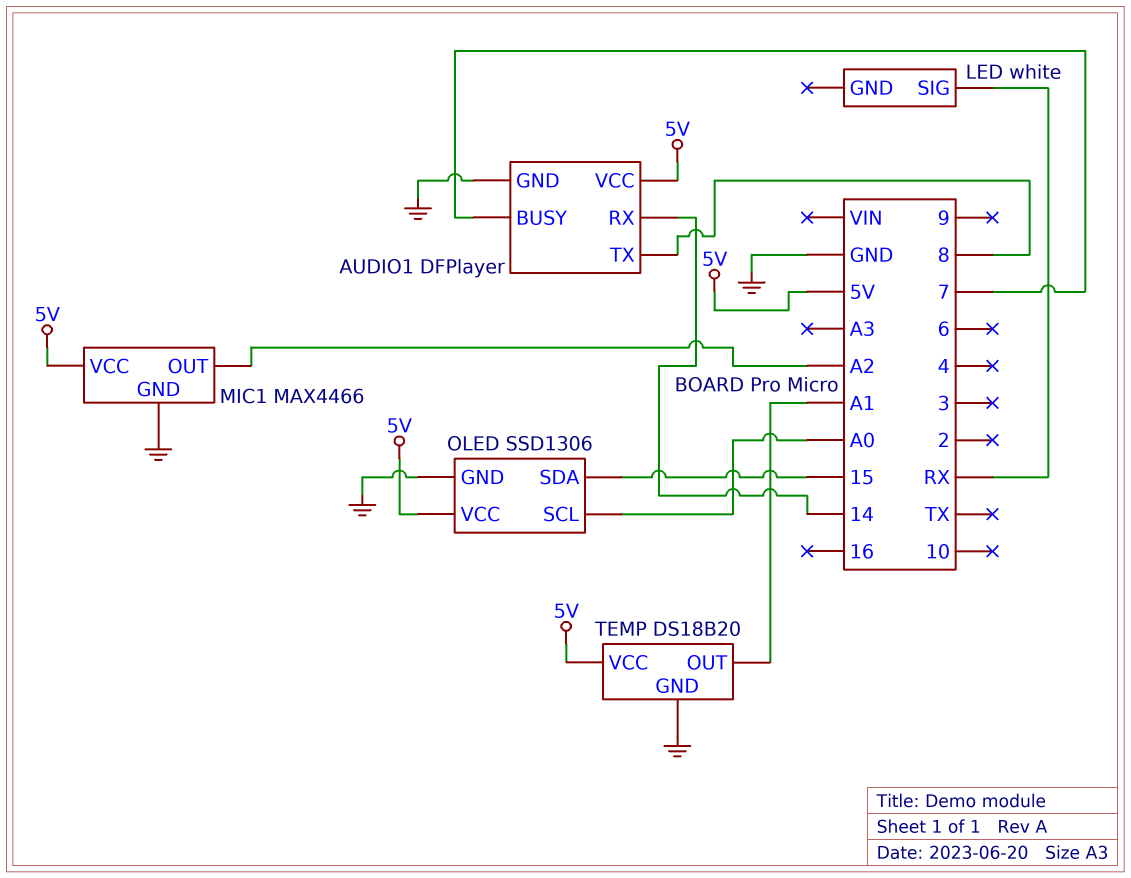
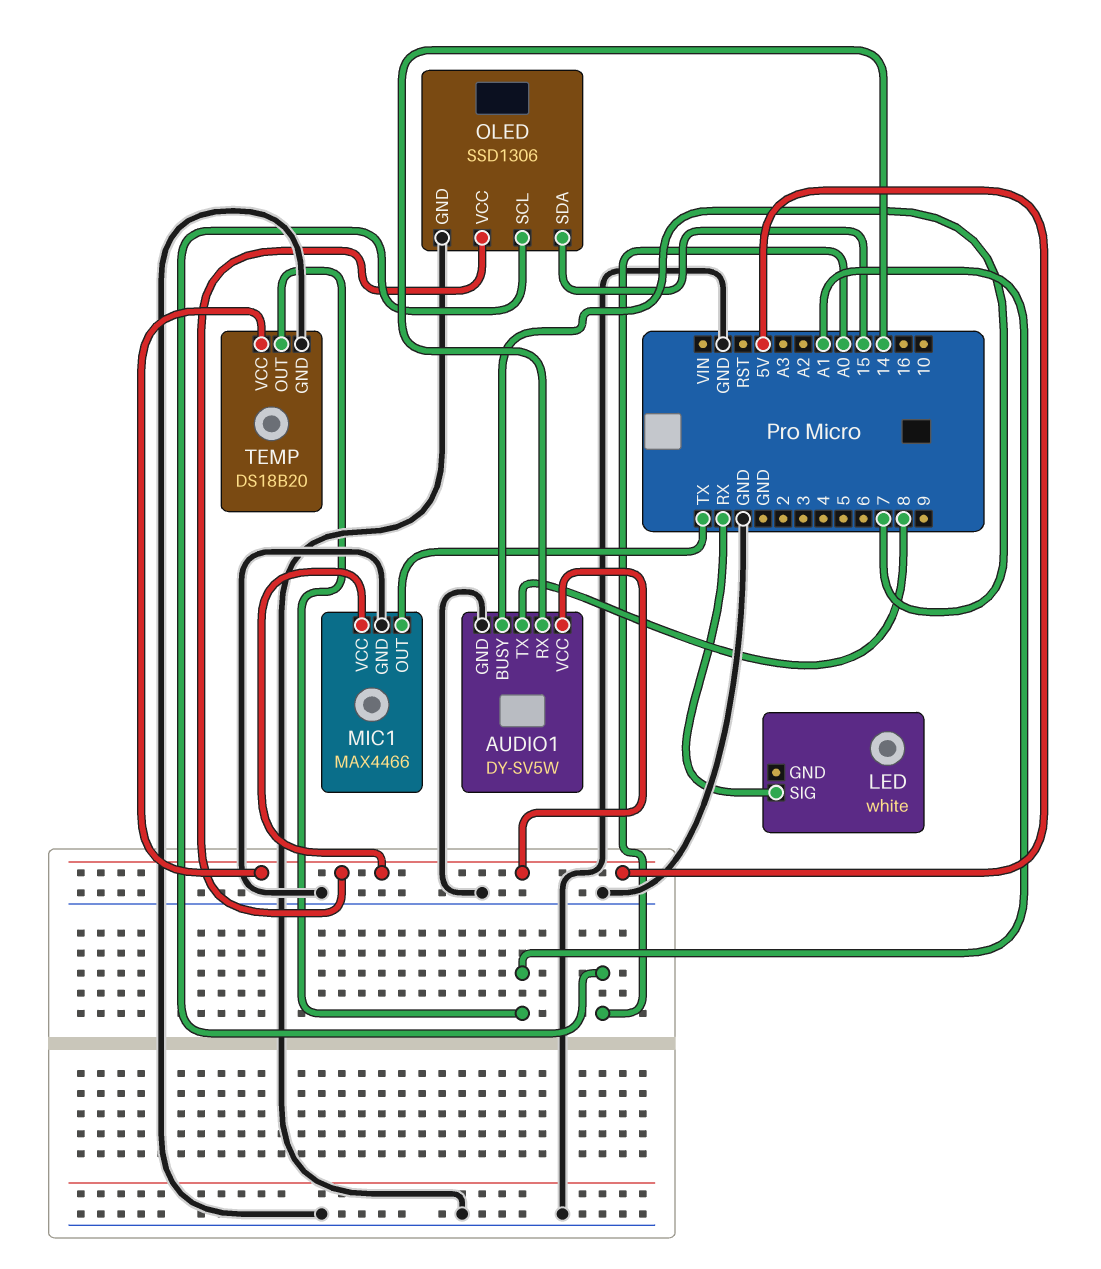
AUDIO1: DFPlayer -> DY-SV5W
MIC1 pin OUT: A2 -> TX

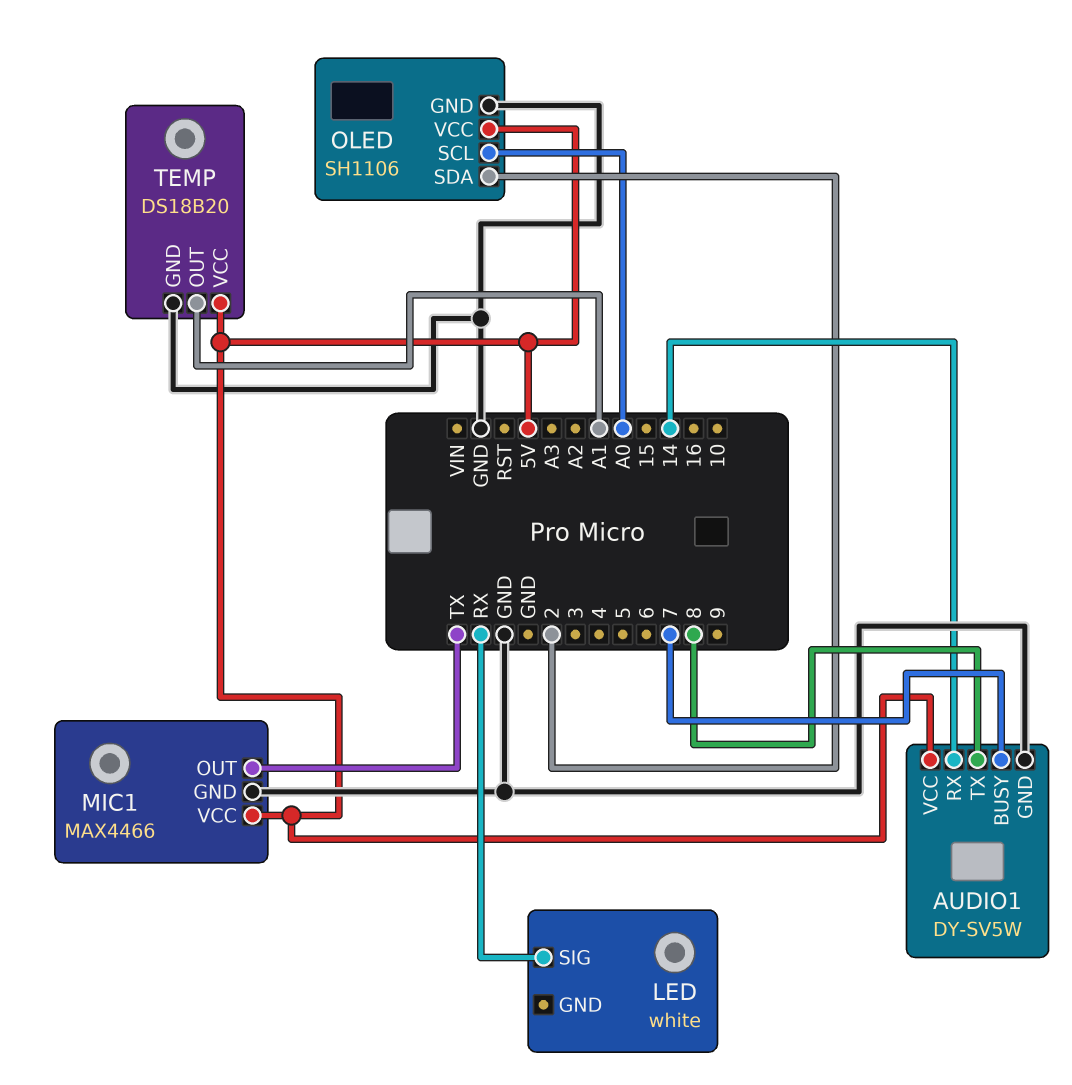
OLED: SSD1306 -> SH1106
OLED pin SDA: 15 -> 2

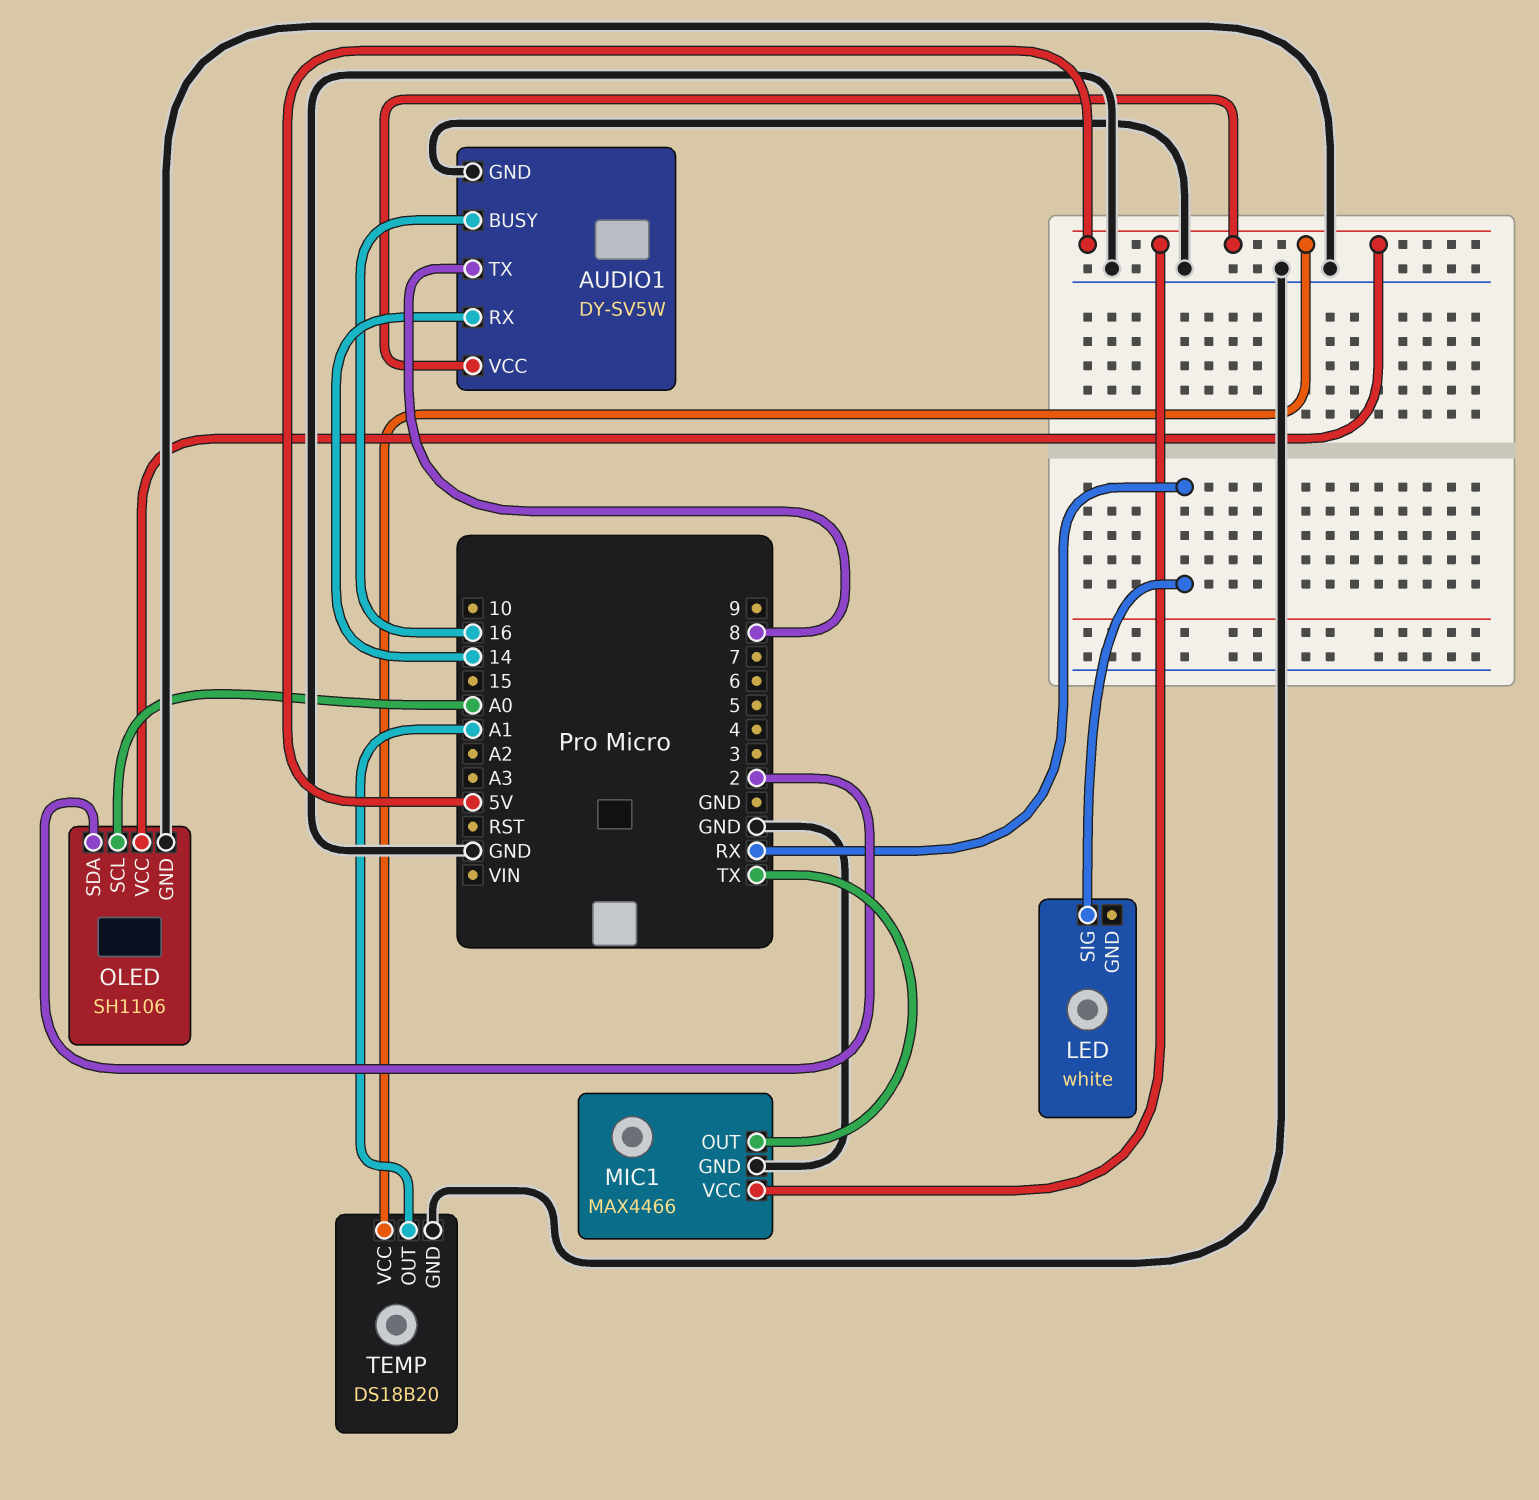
AUDIO1 pin BUSY: 7 -> 16

